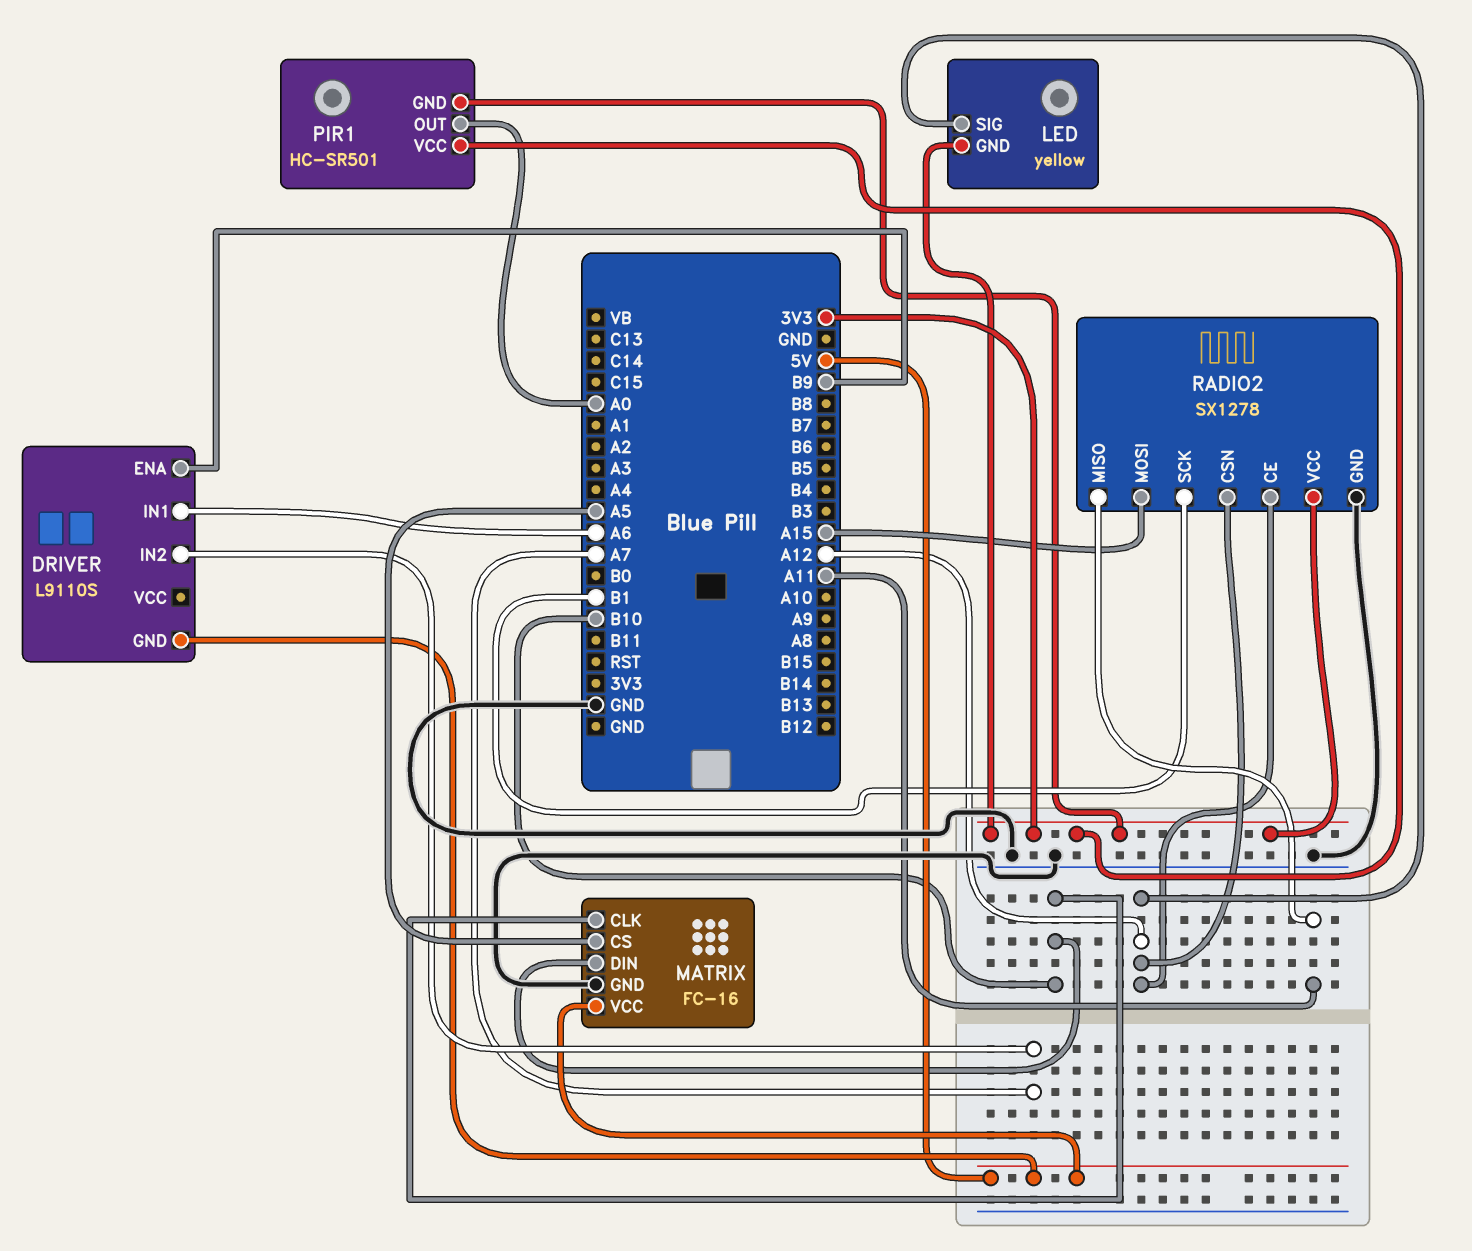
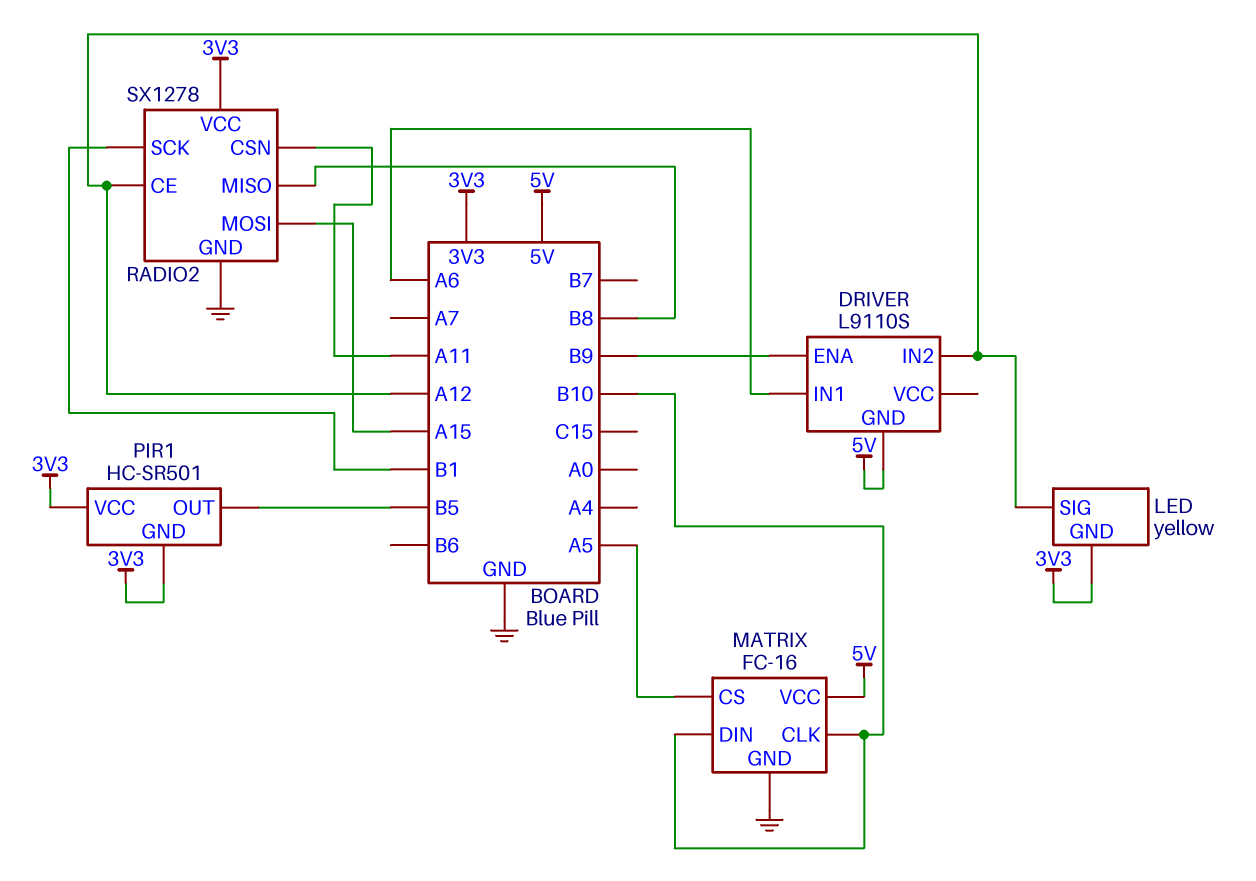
DRIVER pin IN2: A7 -> A12
PIR1 pin OUT: A0 -> B5
RADIO2 pin CSN: A12 -> A11
RADIO2 pin MISO: A11 -> B8

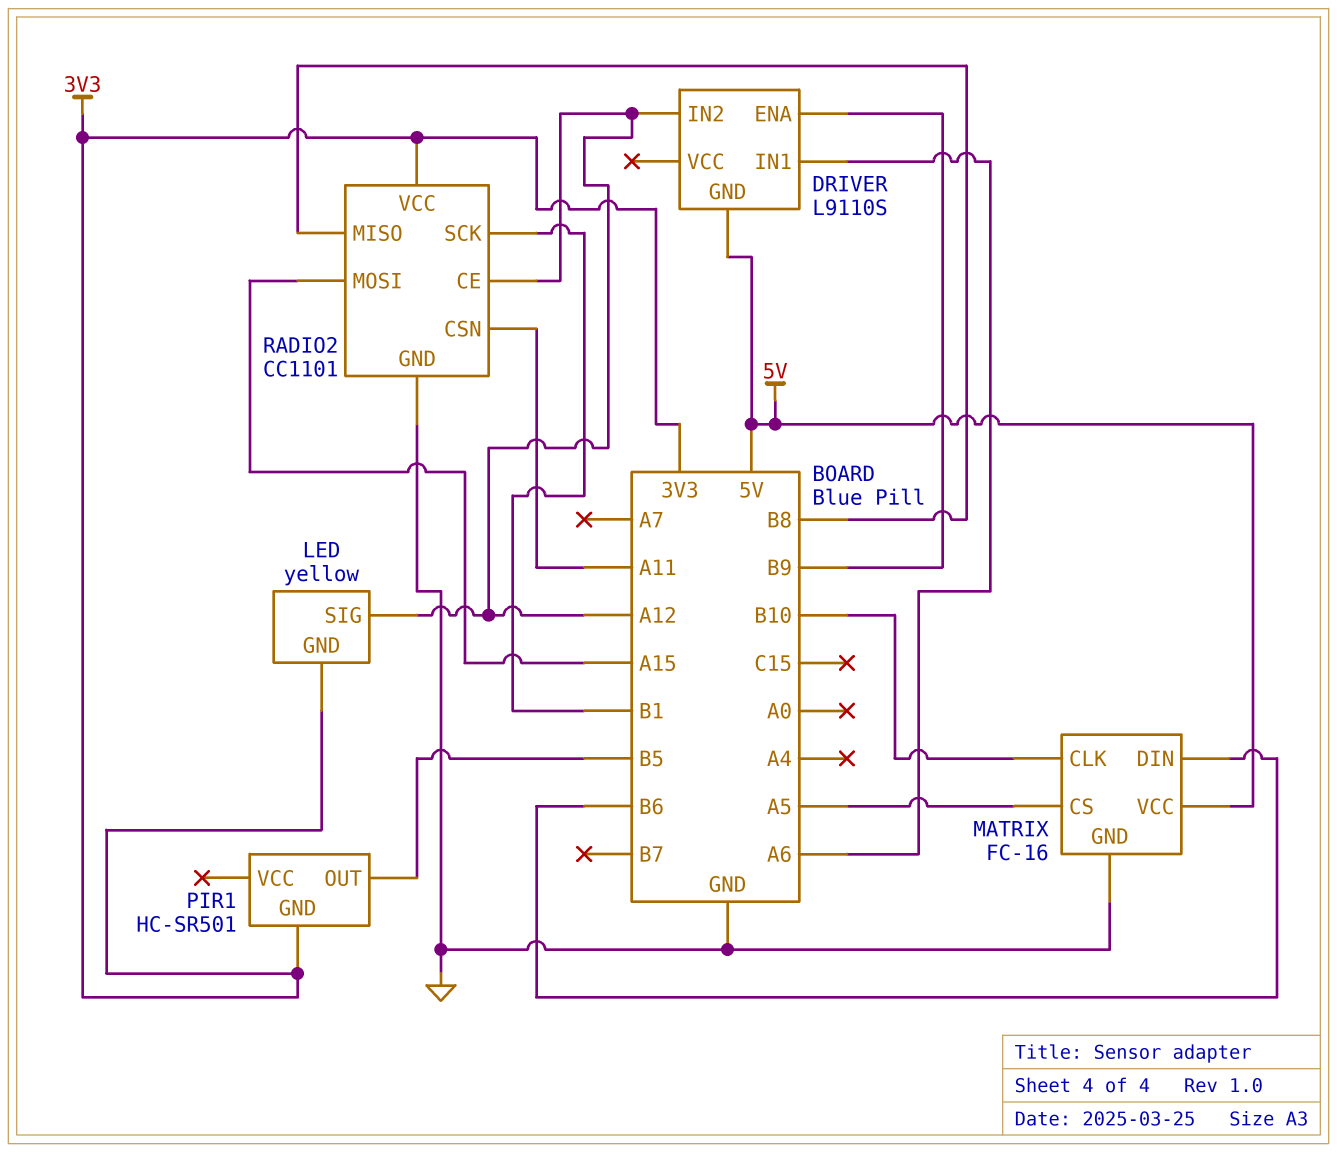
MATRIX pin DIN: B10 -> B6
PIR1 pin VCC: 3V3 -> none
RADIO2: SX1278 -> CC1101

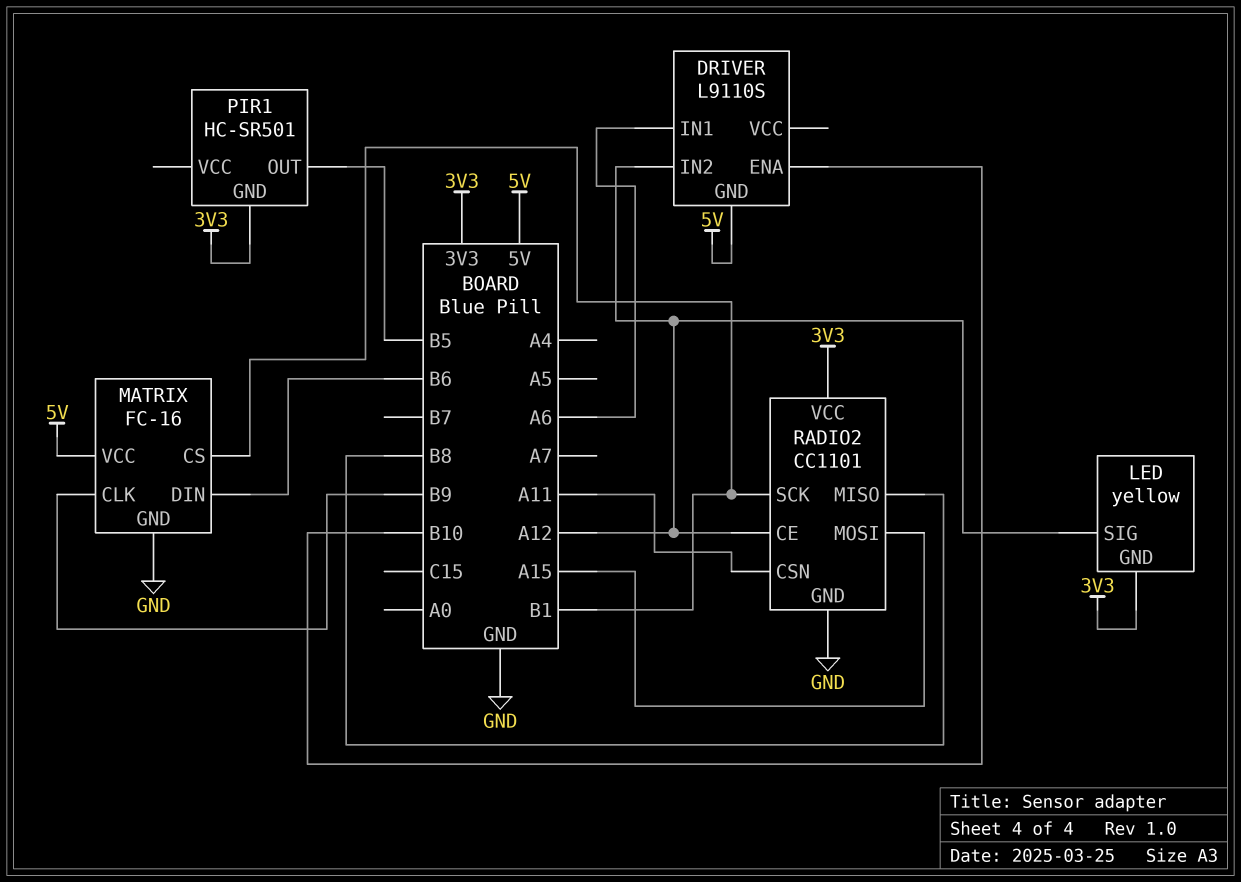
DRIVER pin ENA: B9 -> B10
MATRIX pin CLK: B10 -> B9
MATRIX pin CS: A5 -> B1

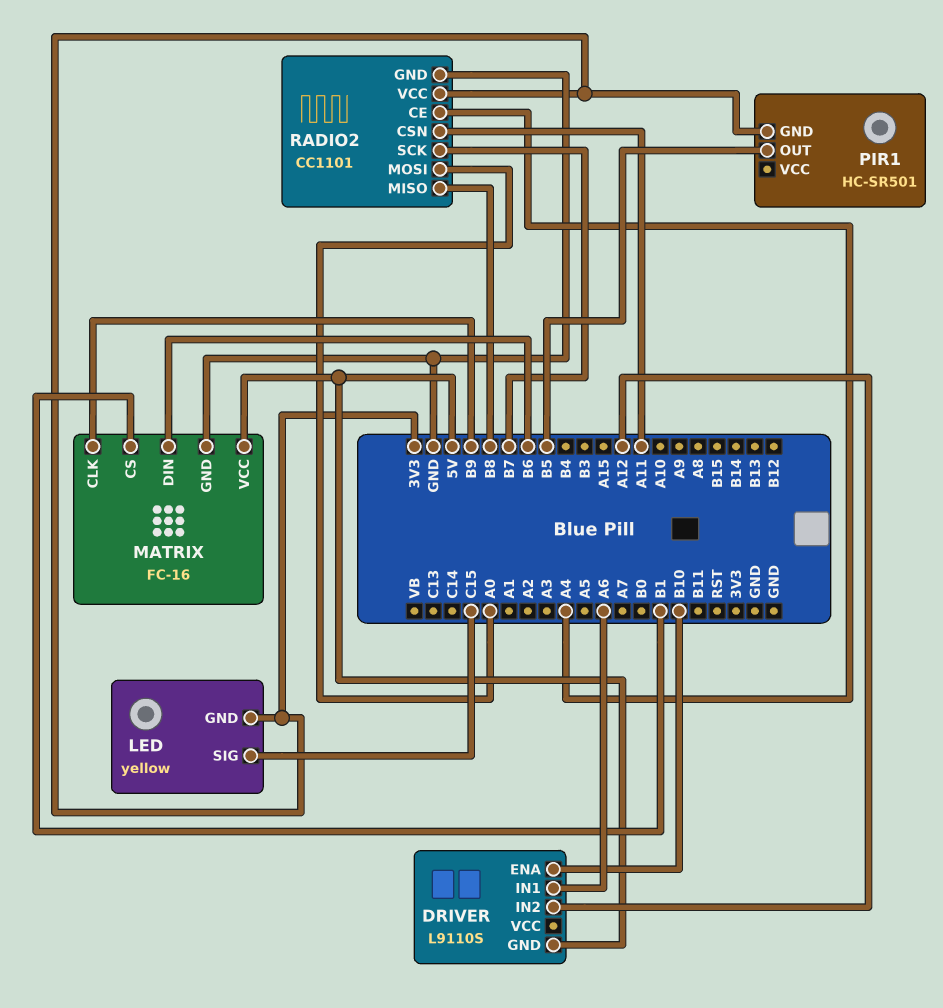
LED pin SIG: A12 -> C15
RADIO2 pin CE: A12 -> A4
RADIO2 pin MOSI: A15 -> A0
RADIO2 pin SCK: B1 -> B7

